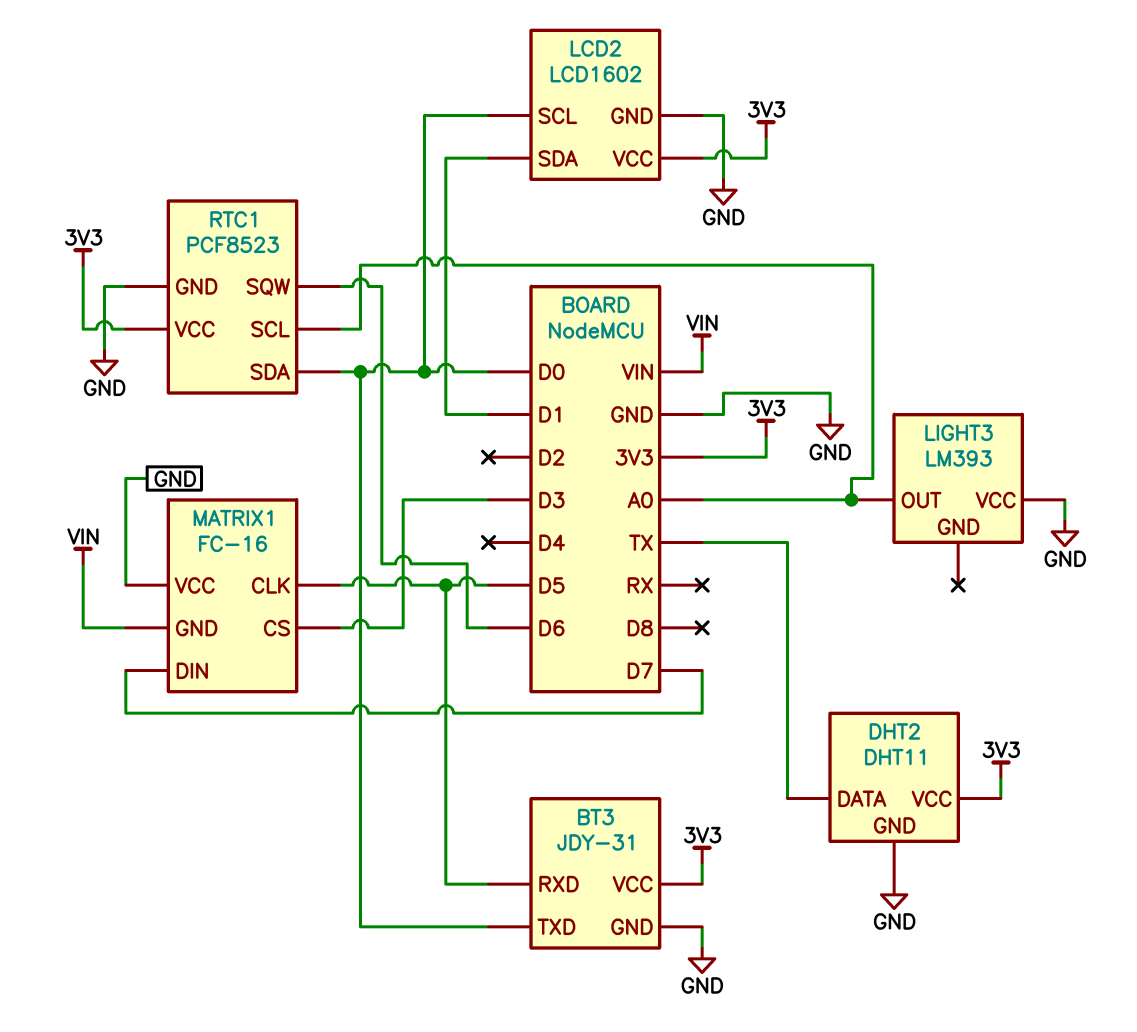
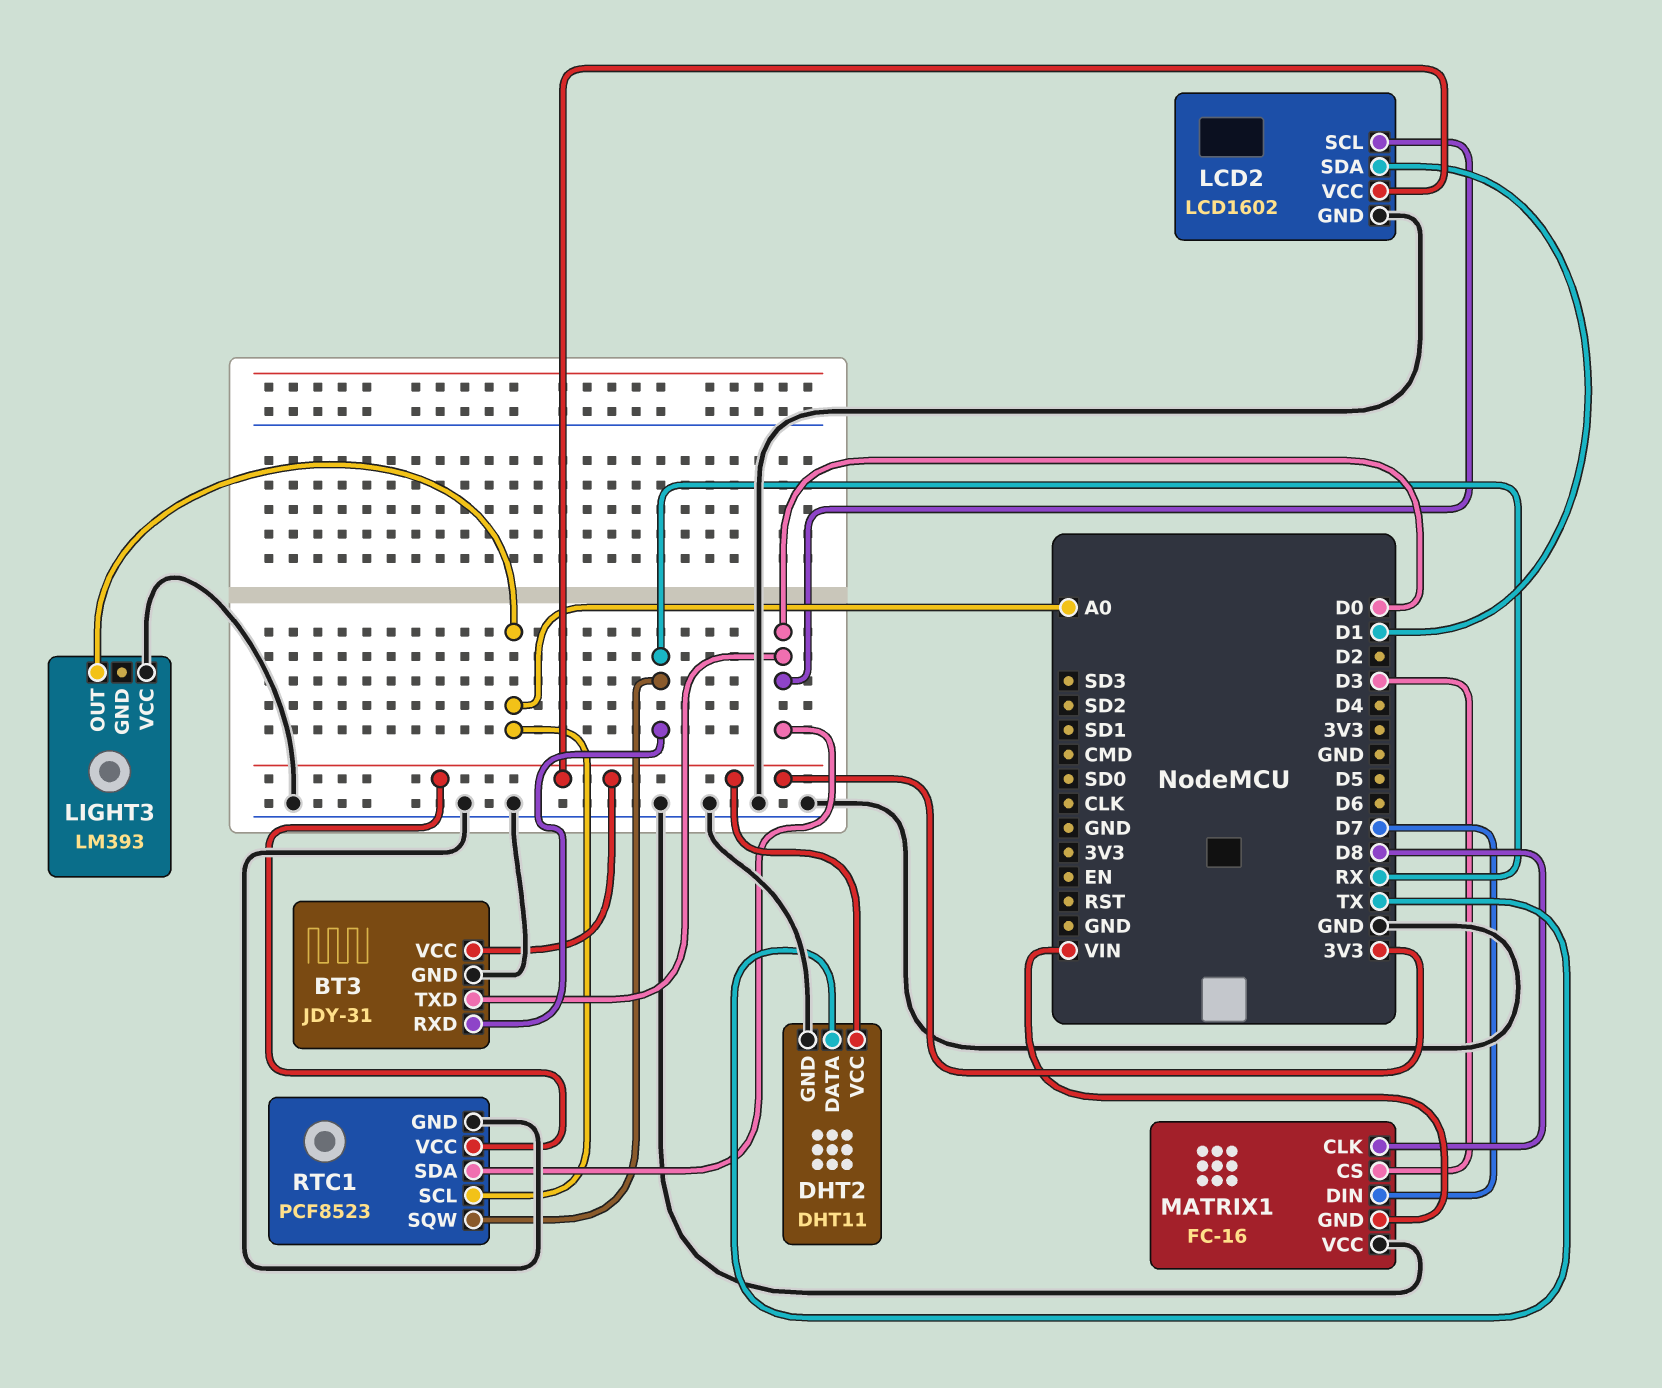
BT3 pin RXD: D5 -> RX
MATRIX1 pin CLK: D5 -> D8
RTC1 pin SQW: D6 -> RX

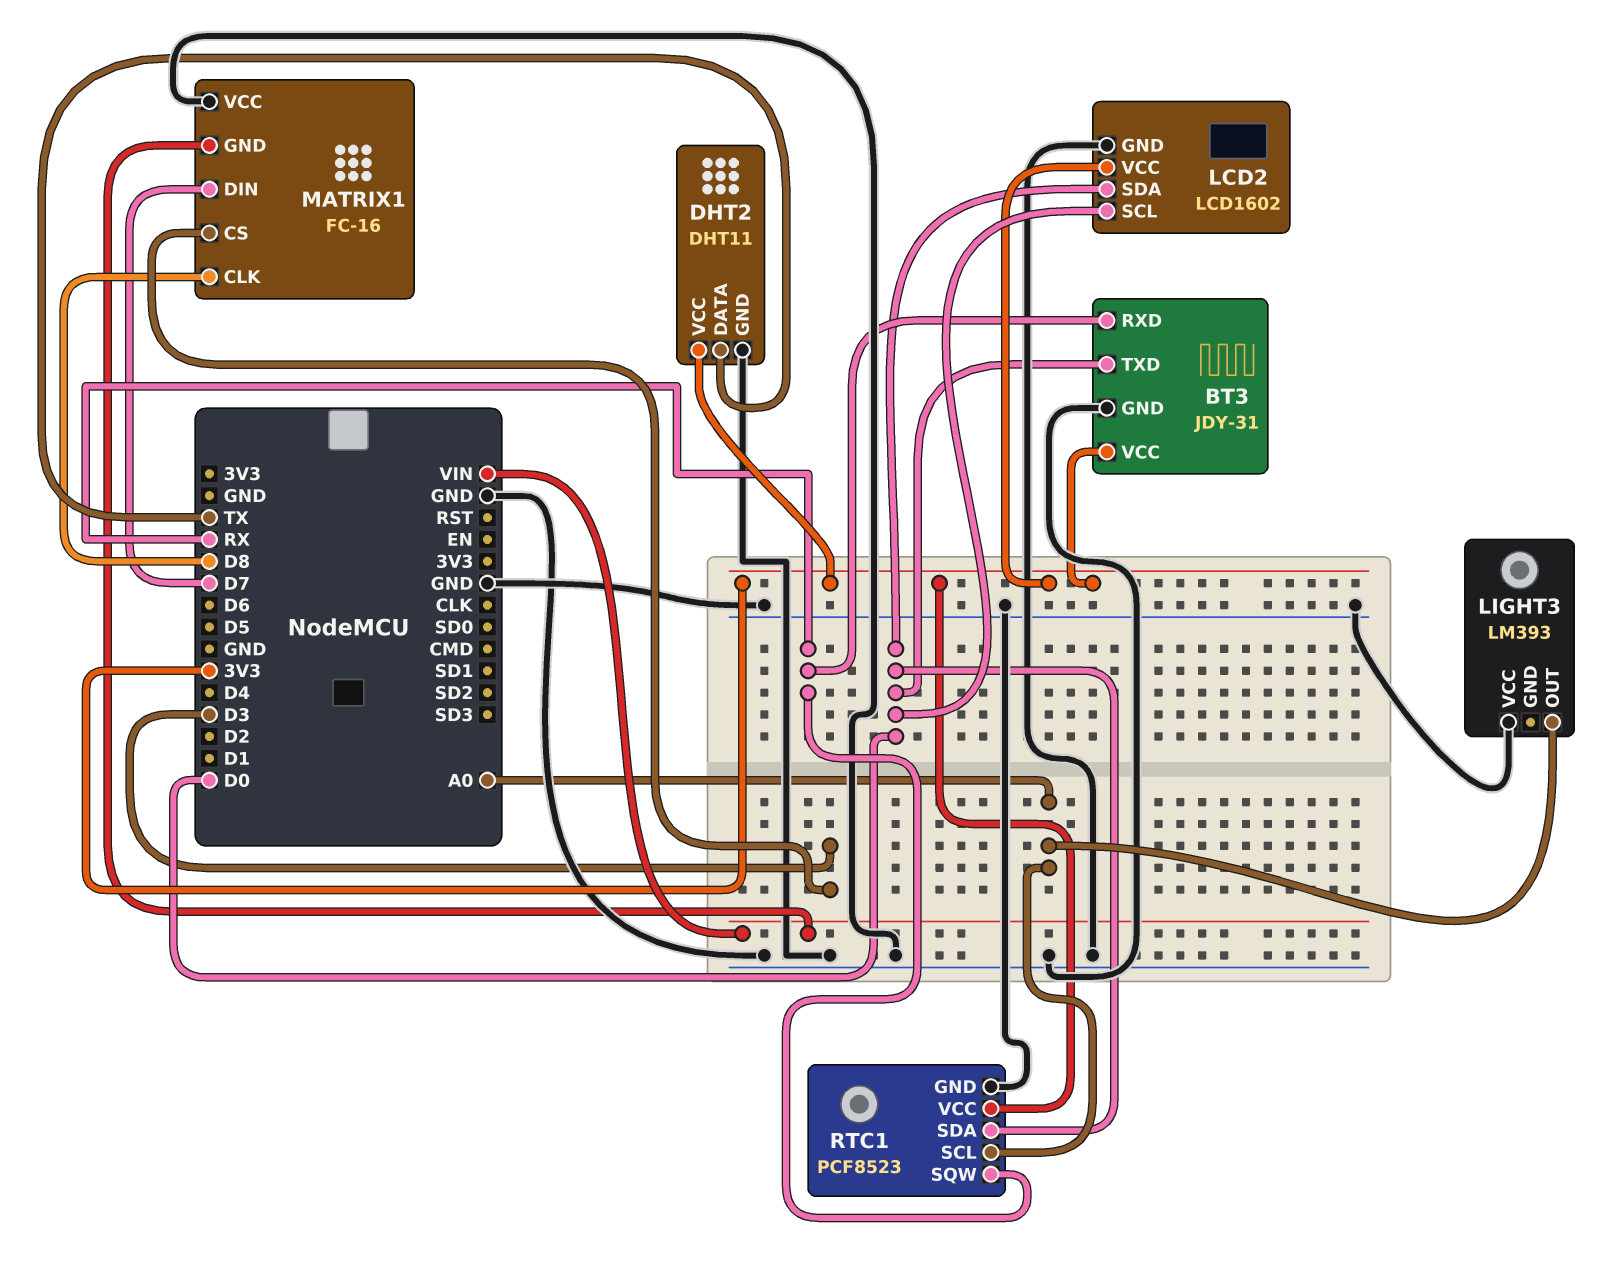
LCD2 pin SDA: D1 -> D0

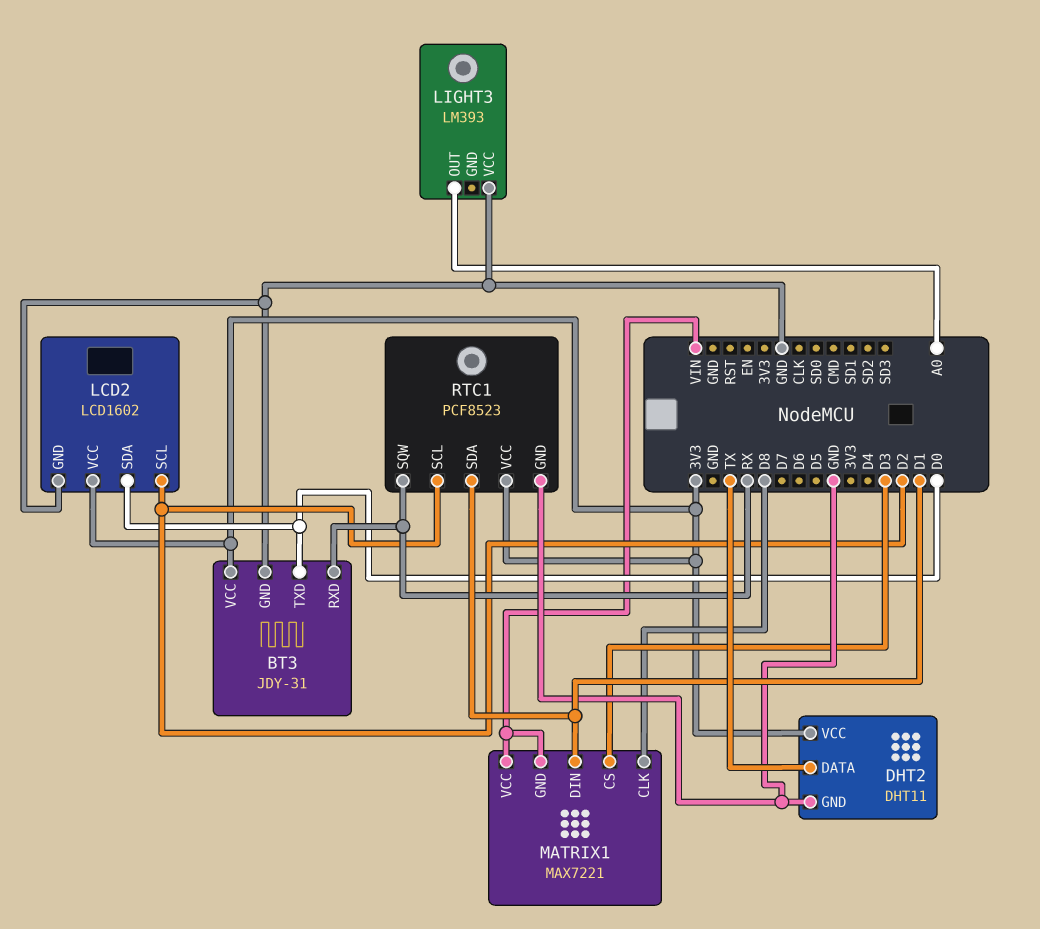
LCD2 pin SCL: D0 -> D2
MATRIX1: FC-16 -> MAX7221
MATRIX1 pin DIN: D7 -> D1
MATRIX1 pin VCC: GND -> VIN
RTC1 pin SCL: A0 -> D2
RTC1 pin SDA: D0 -> D1

